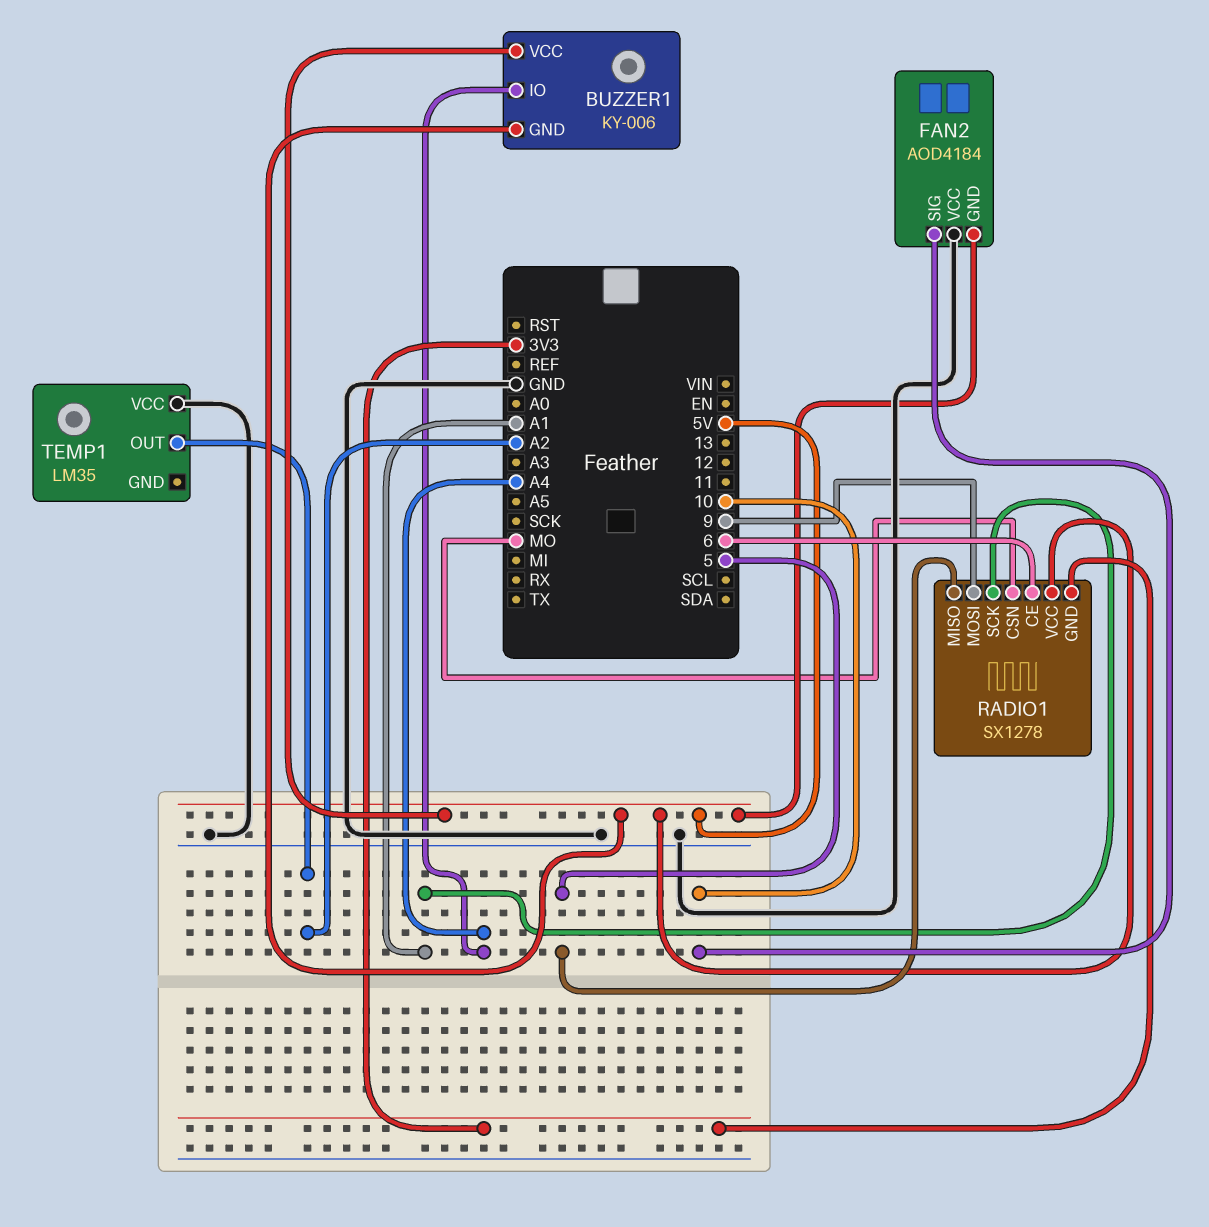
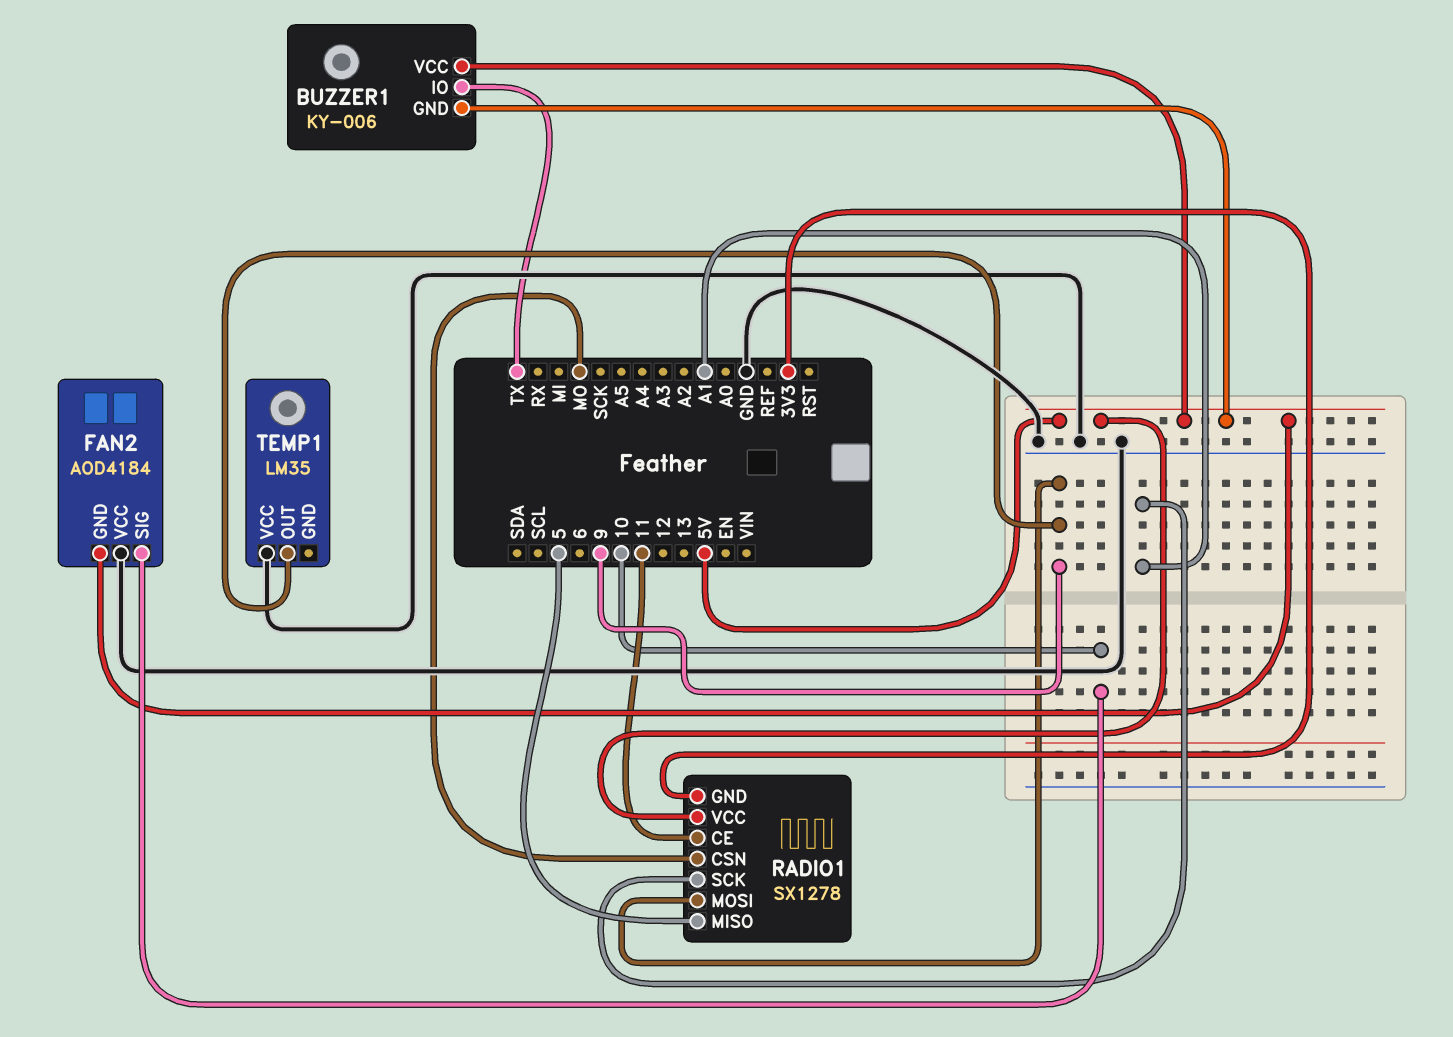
BUZZER1 pin IO: A4 -> TX
RADIO1 pin CE: 6 -> 11
TEMP1 pin OUT: A2 -> 9

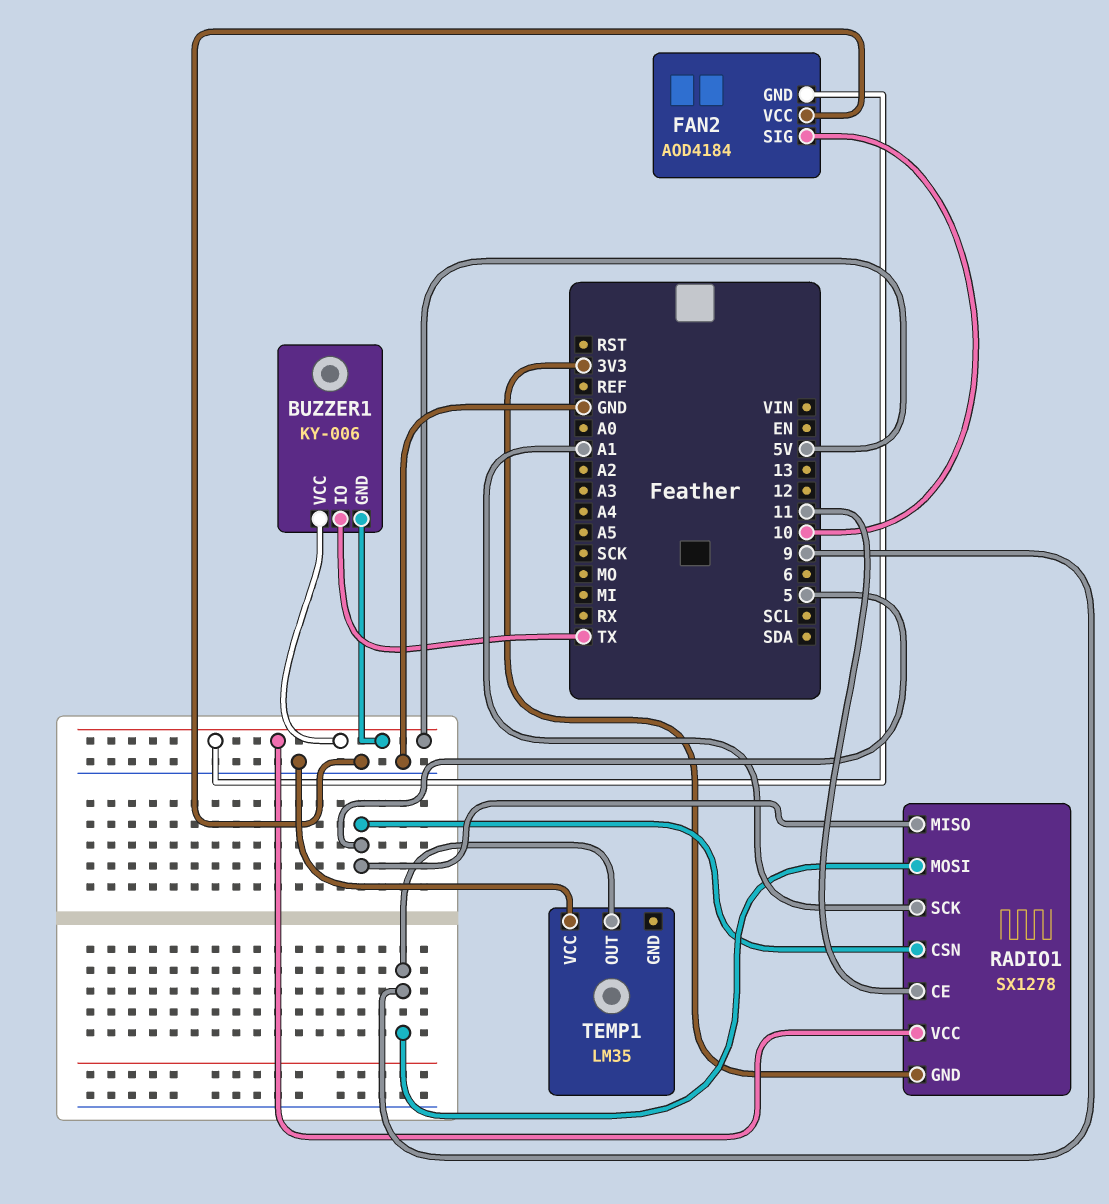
RADIO1 pin CSN: MO -> 5

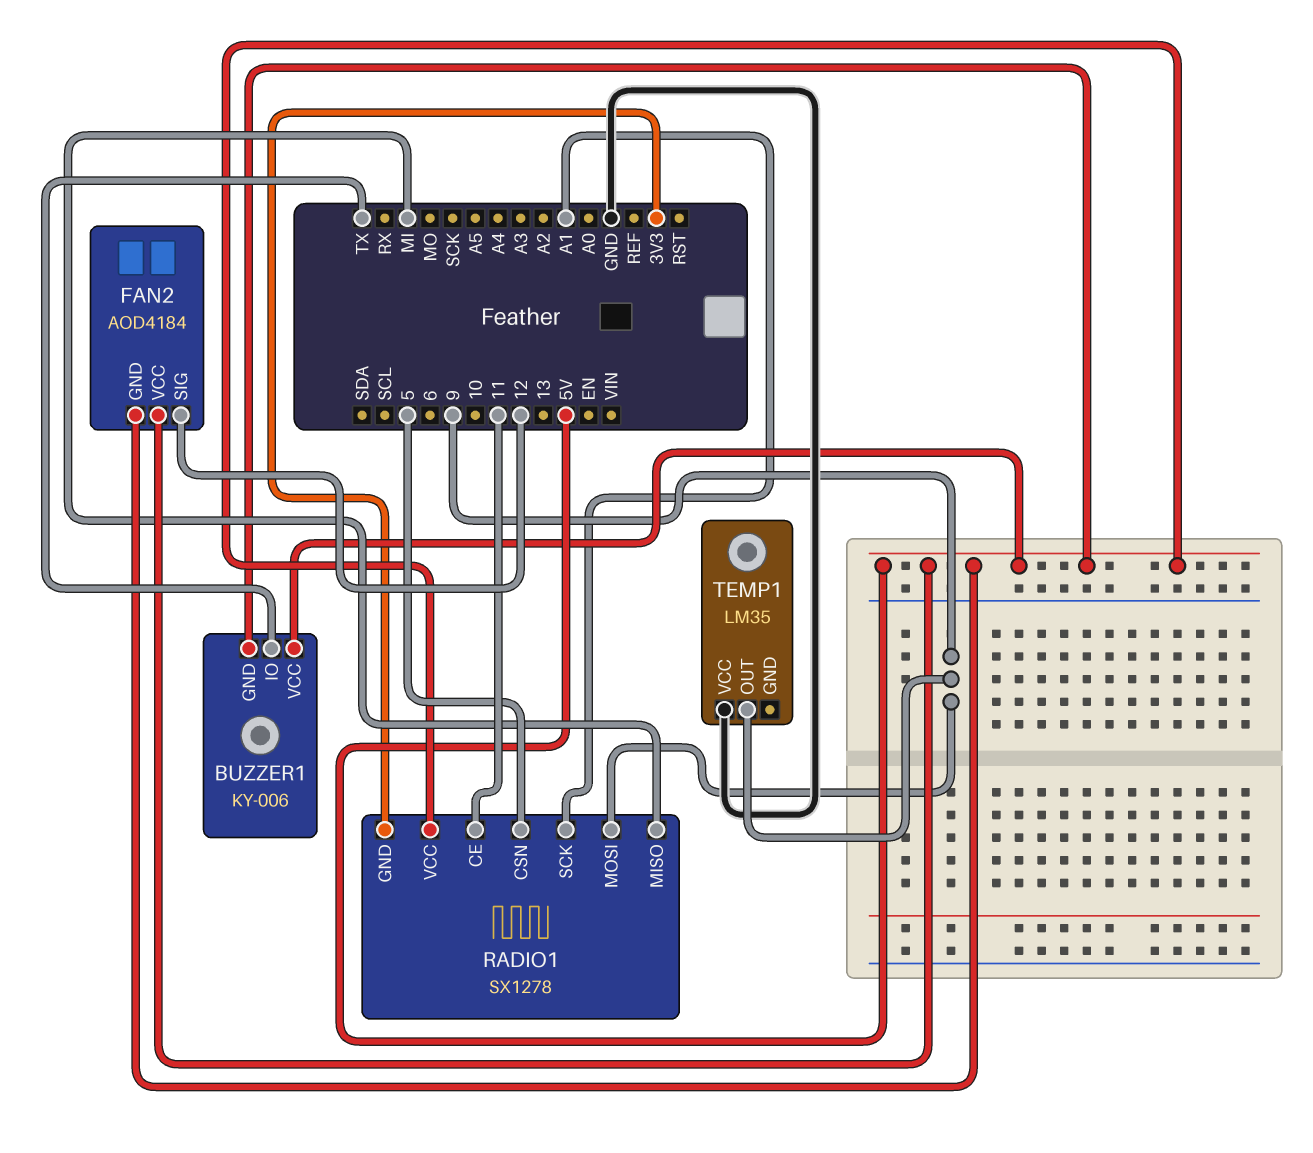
FAN2 pin SIG: 10 -> 12
FAN2 pin VCC: GND -> 5V
RADIO1 pin MISO: 5 -> MI

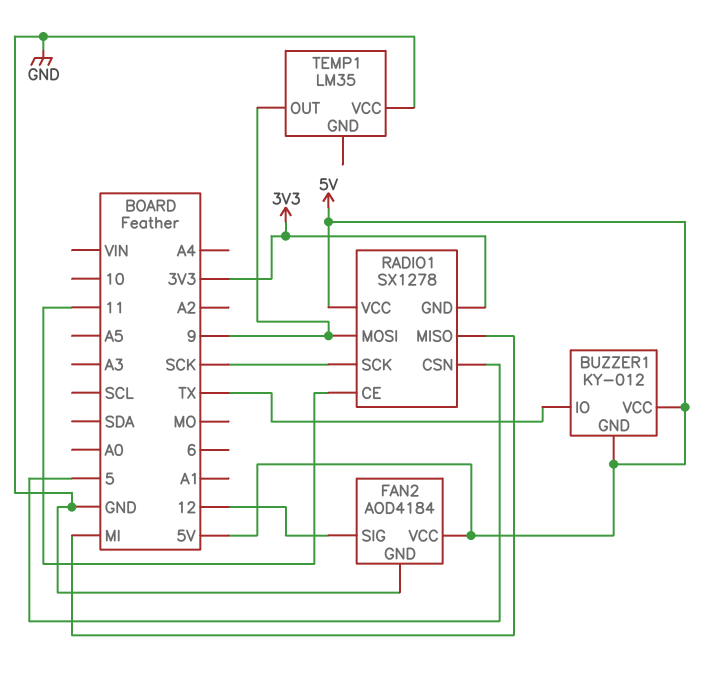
BUZZER1: KY-006 -> KY-012
FAN2 pin GND: 5V -> GND
RADIO1 pin SCK: A1 -> SCK

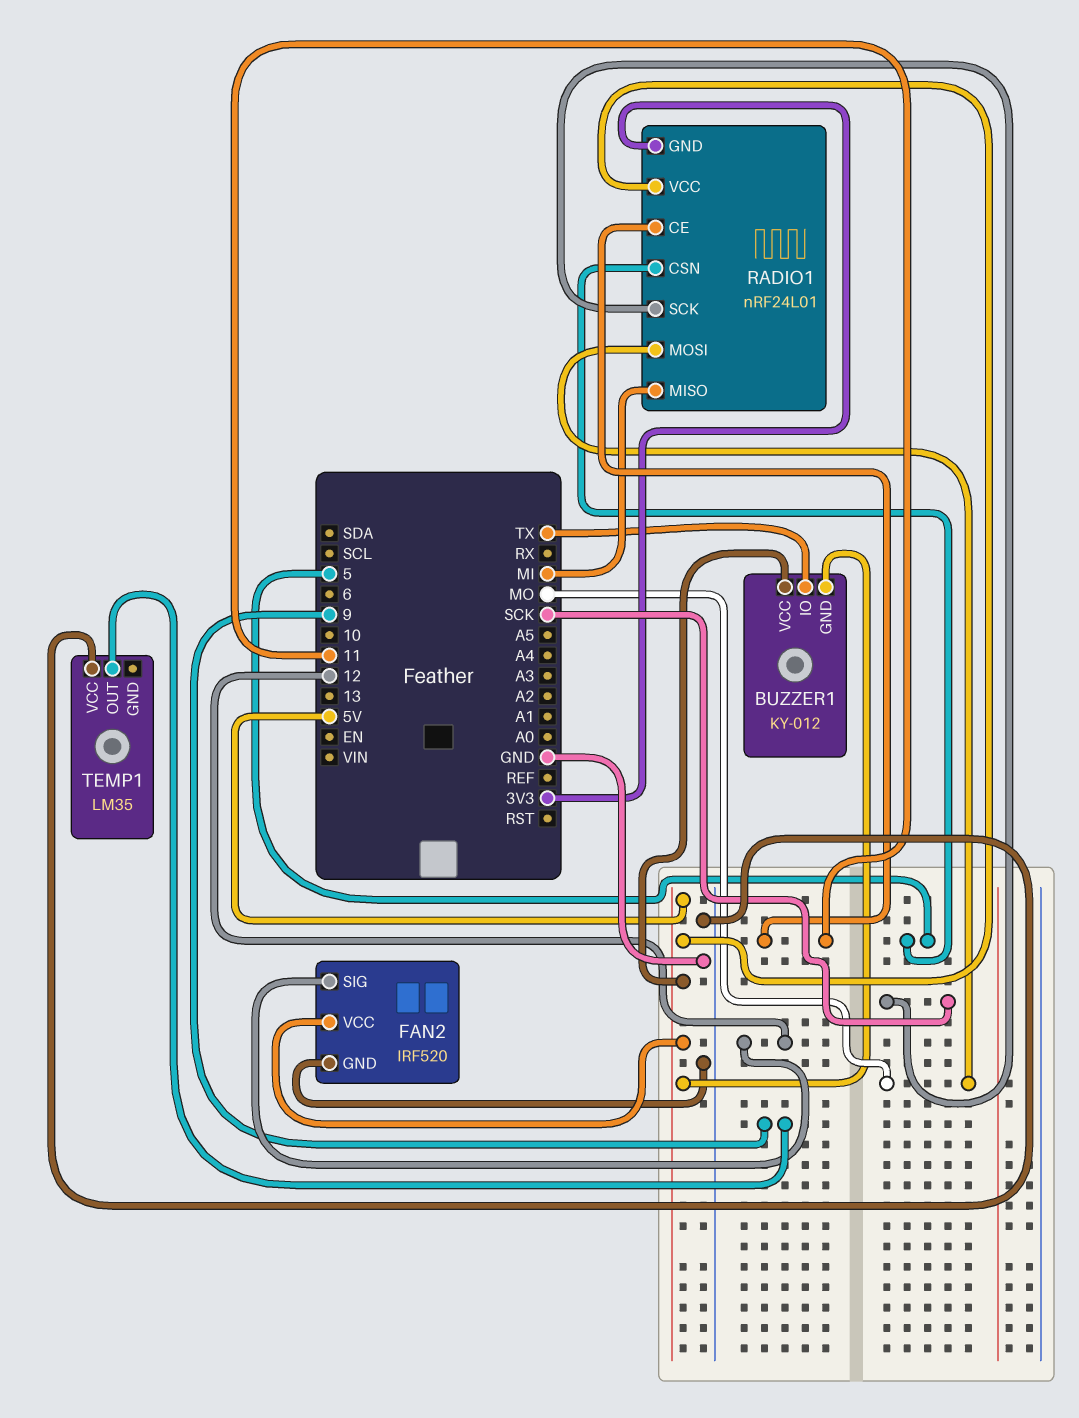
FAN2: AOD4184 -> IRF520
RADIO1: SX1278 -> nRF24L01
RADIO1 pin MOSI: 9 -> MO

